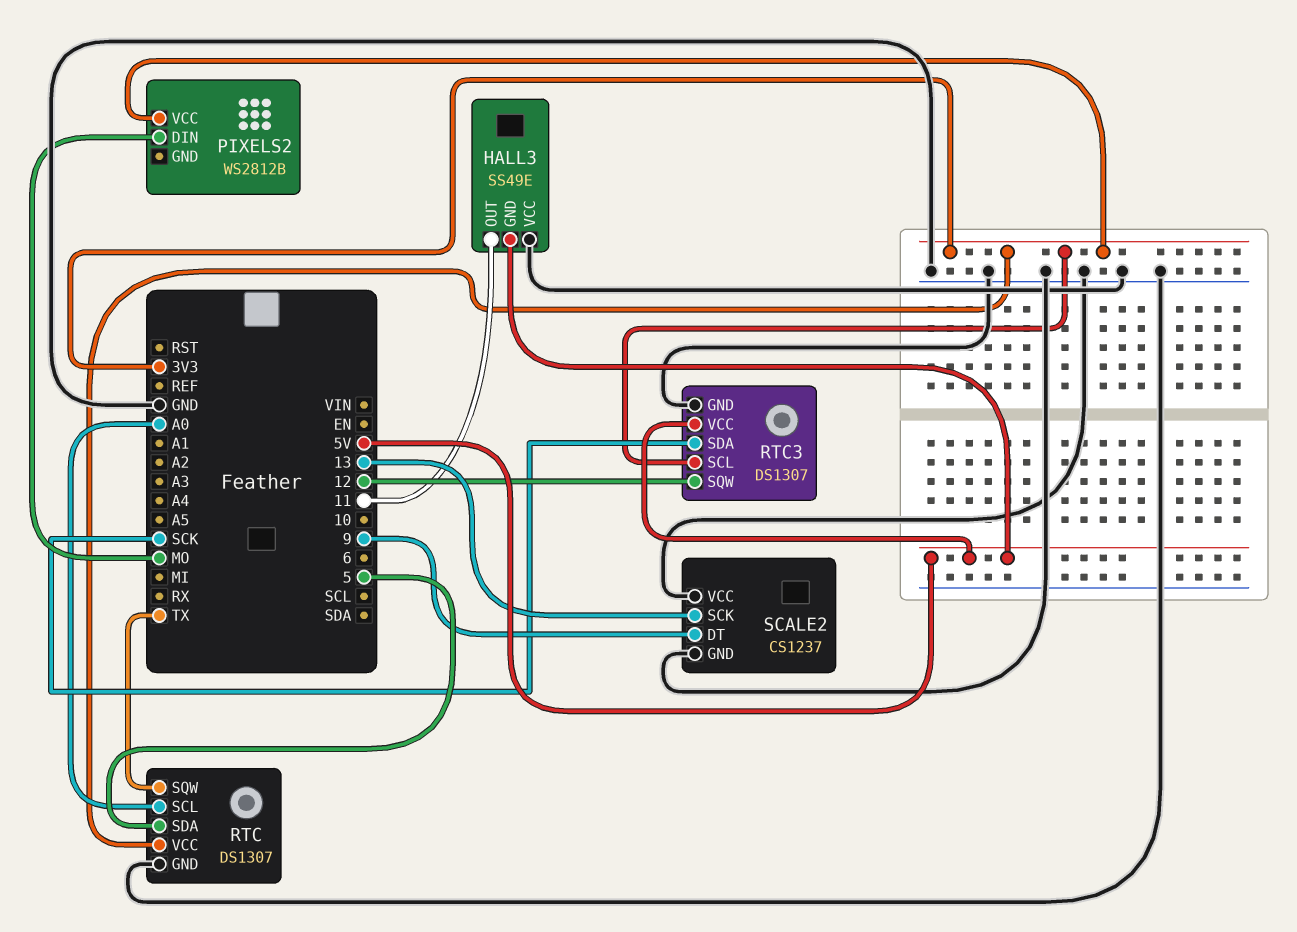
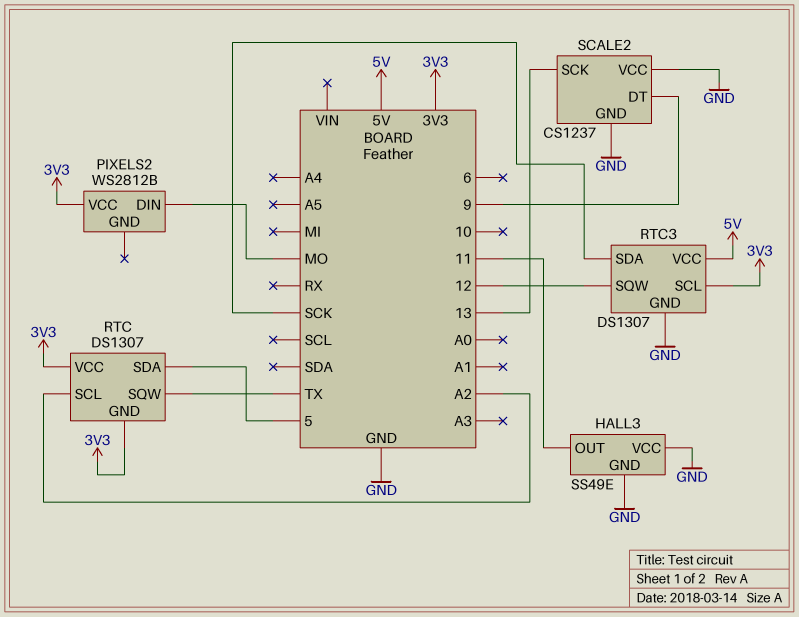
HALL3 pin GND: 5V -> GND
RTC pin GND: GND -> 3V3
RTC pin SCL: A0 -> A2

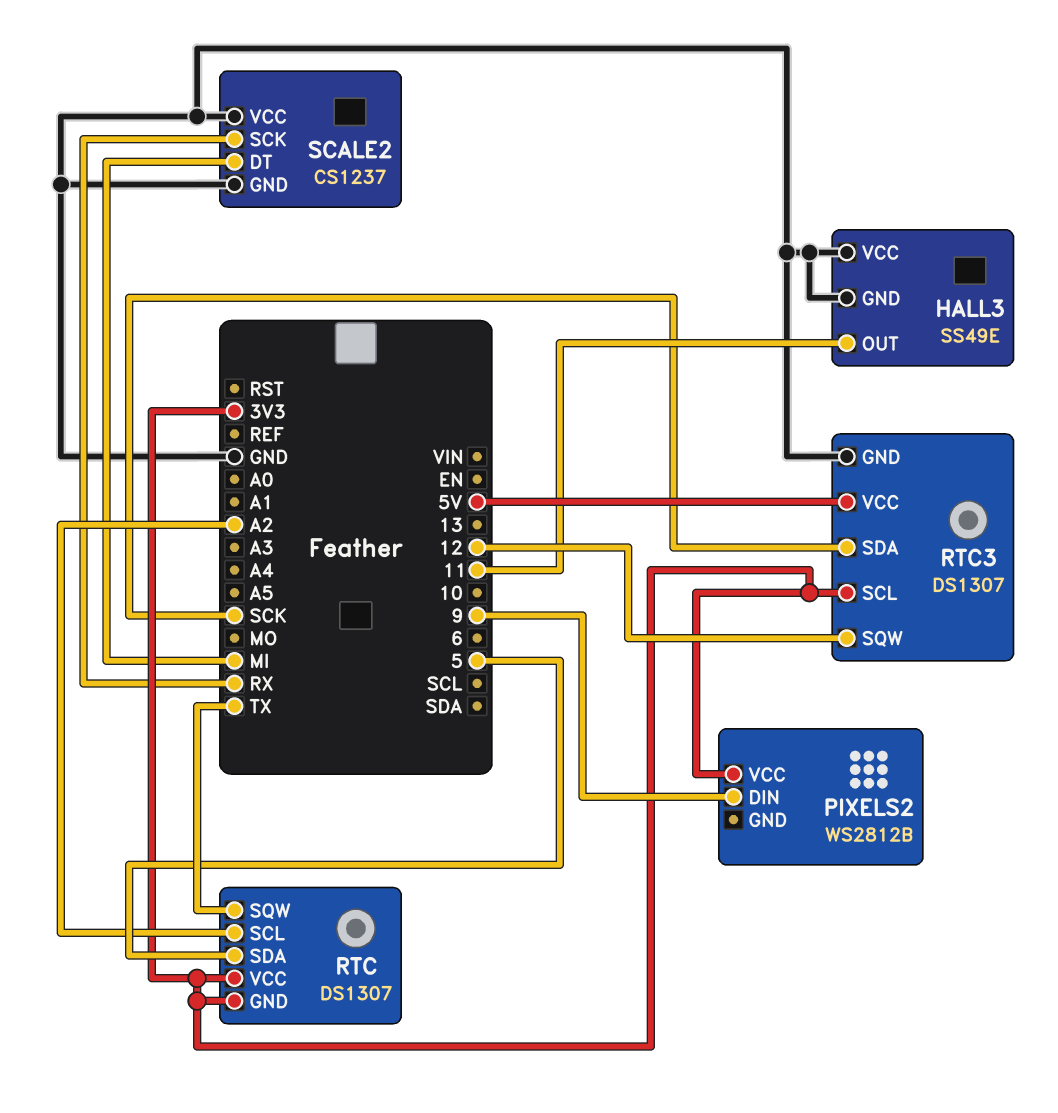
PIXELS2 pin DIN: MO -> 9
SCALE2 pin DT: 9 -> MI
SCALE2 pin SCK: 13 -> RX

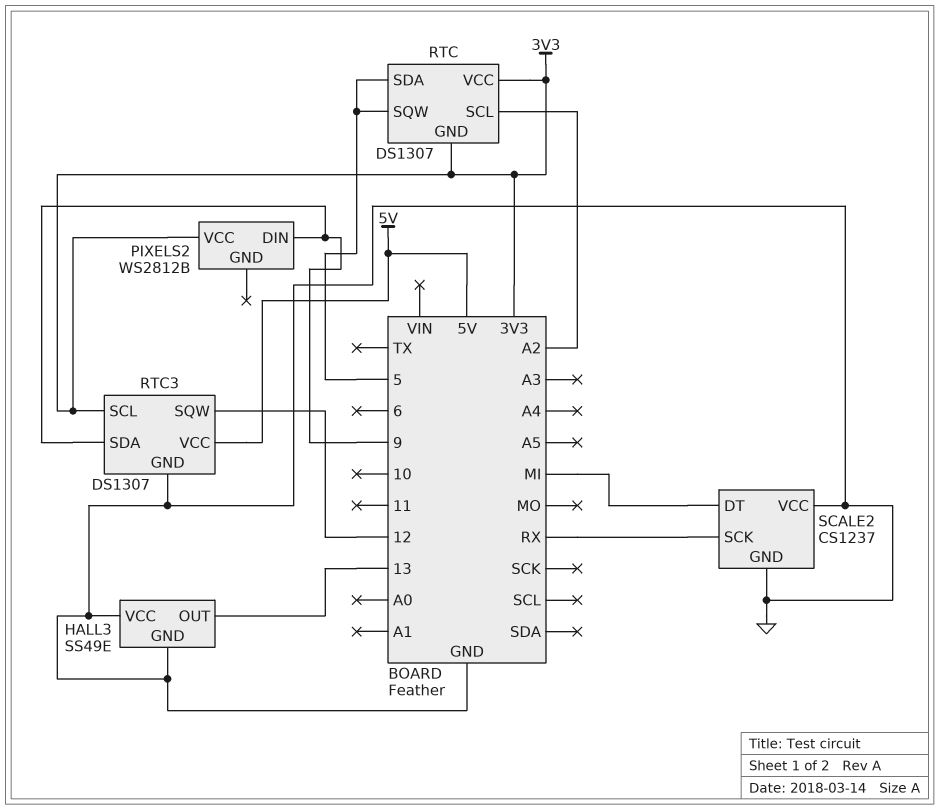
HALL3 pin OUT: 11 -> 13
RTC pin SQW: TX -> 5
RTC3 pin SDA: SCK -> 9

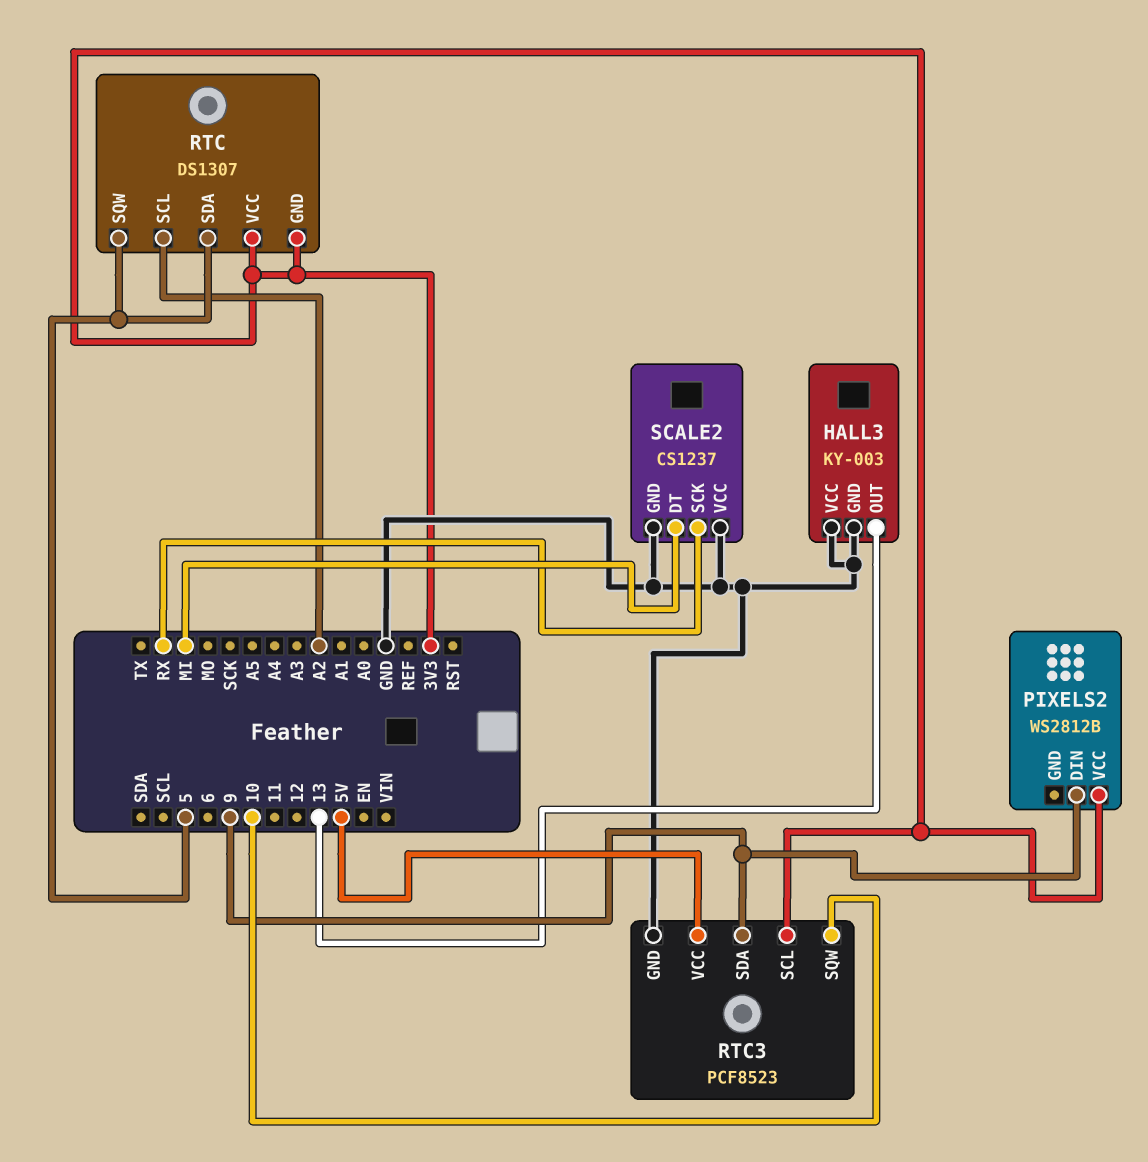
HALL3: SS49E -> KY-003
RTC3: DS1307 -> PCF8523
RTC3 pin SQW: 12 -> 10

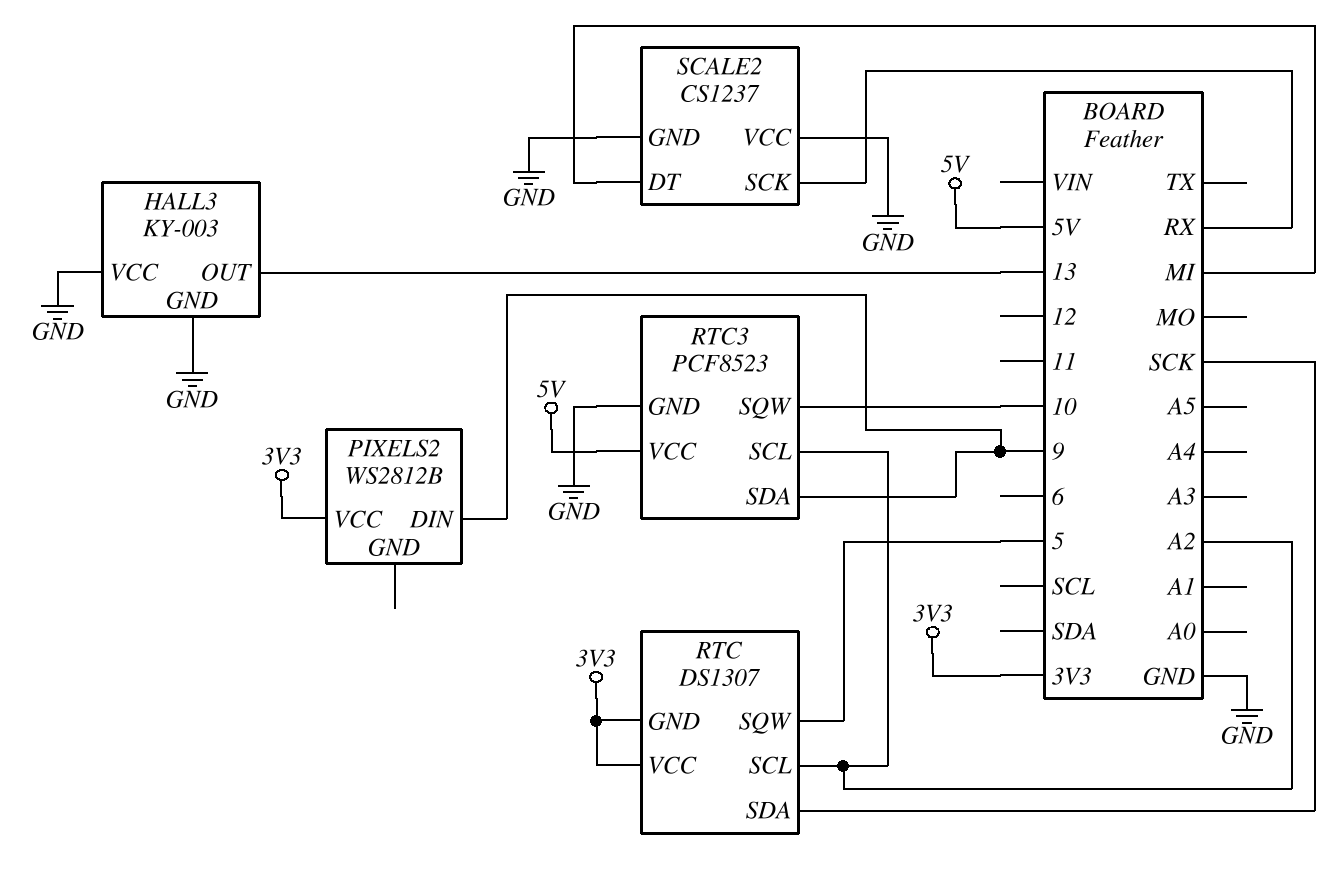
RTC pin SDA: 5 -> SCK
RTC3 pin SCL: 3V3 -> A2

